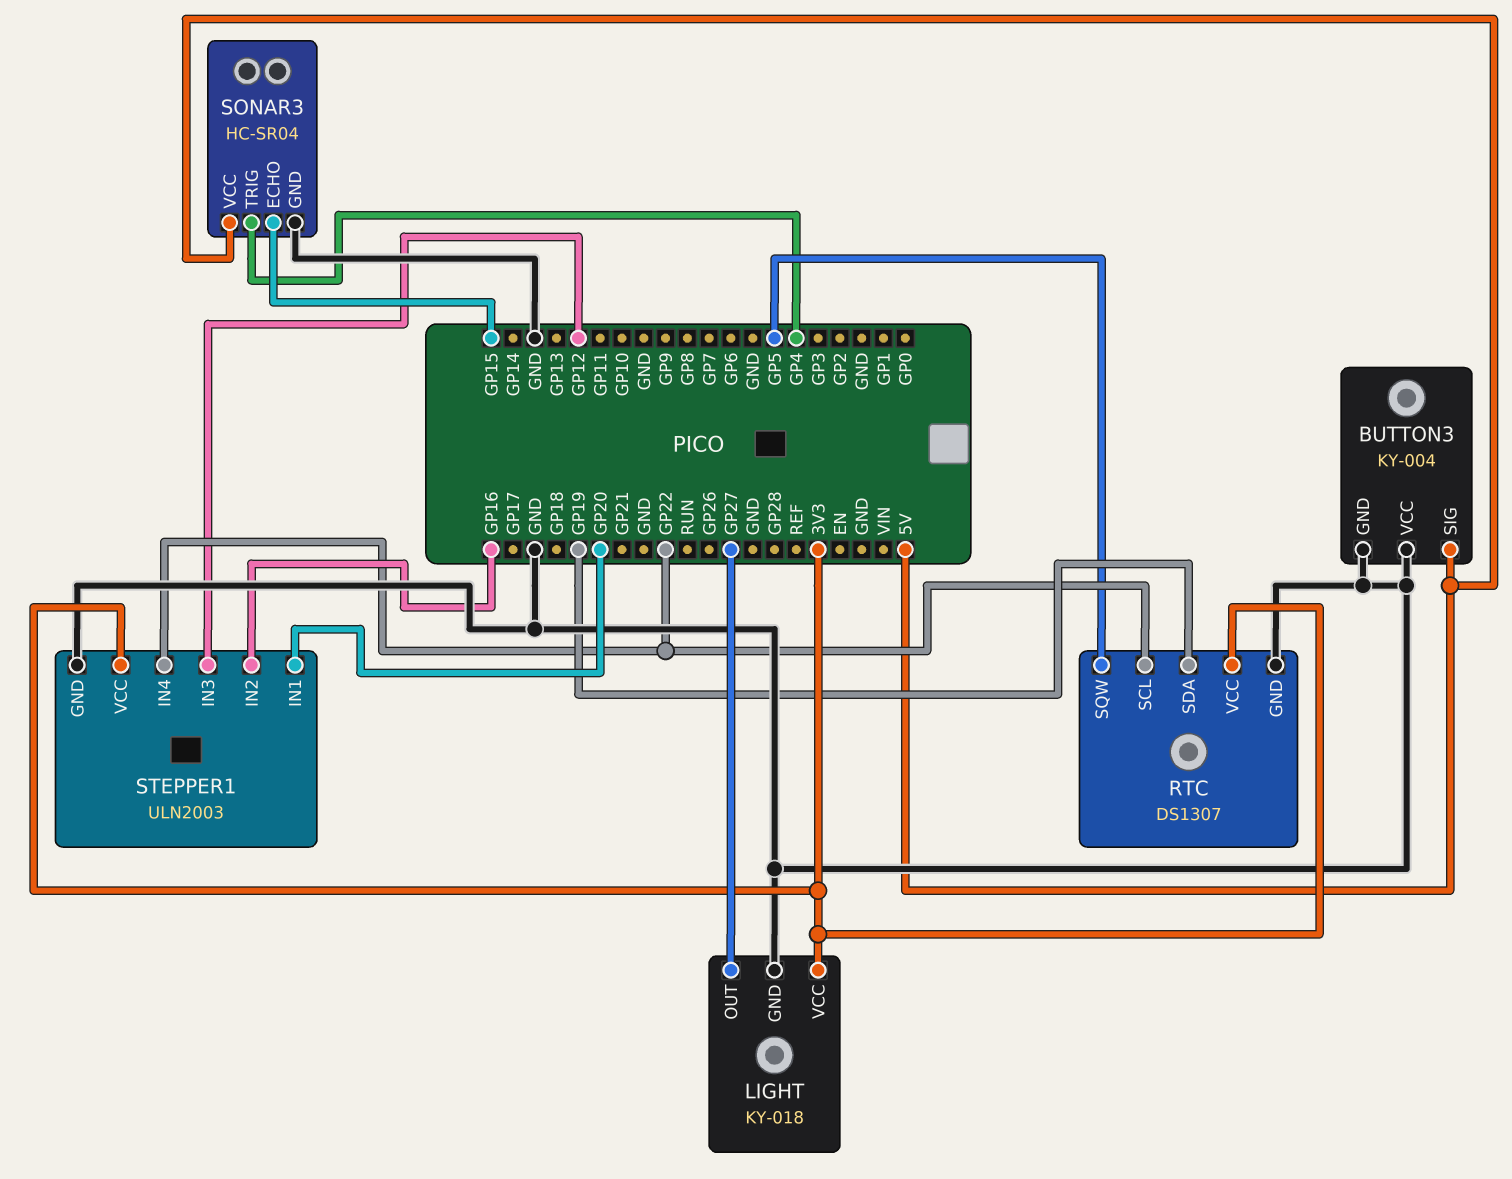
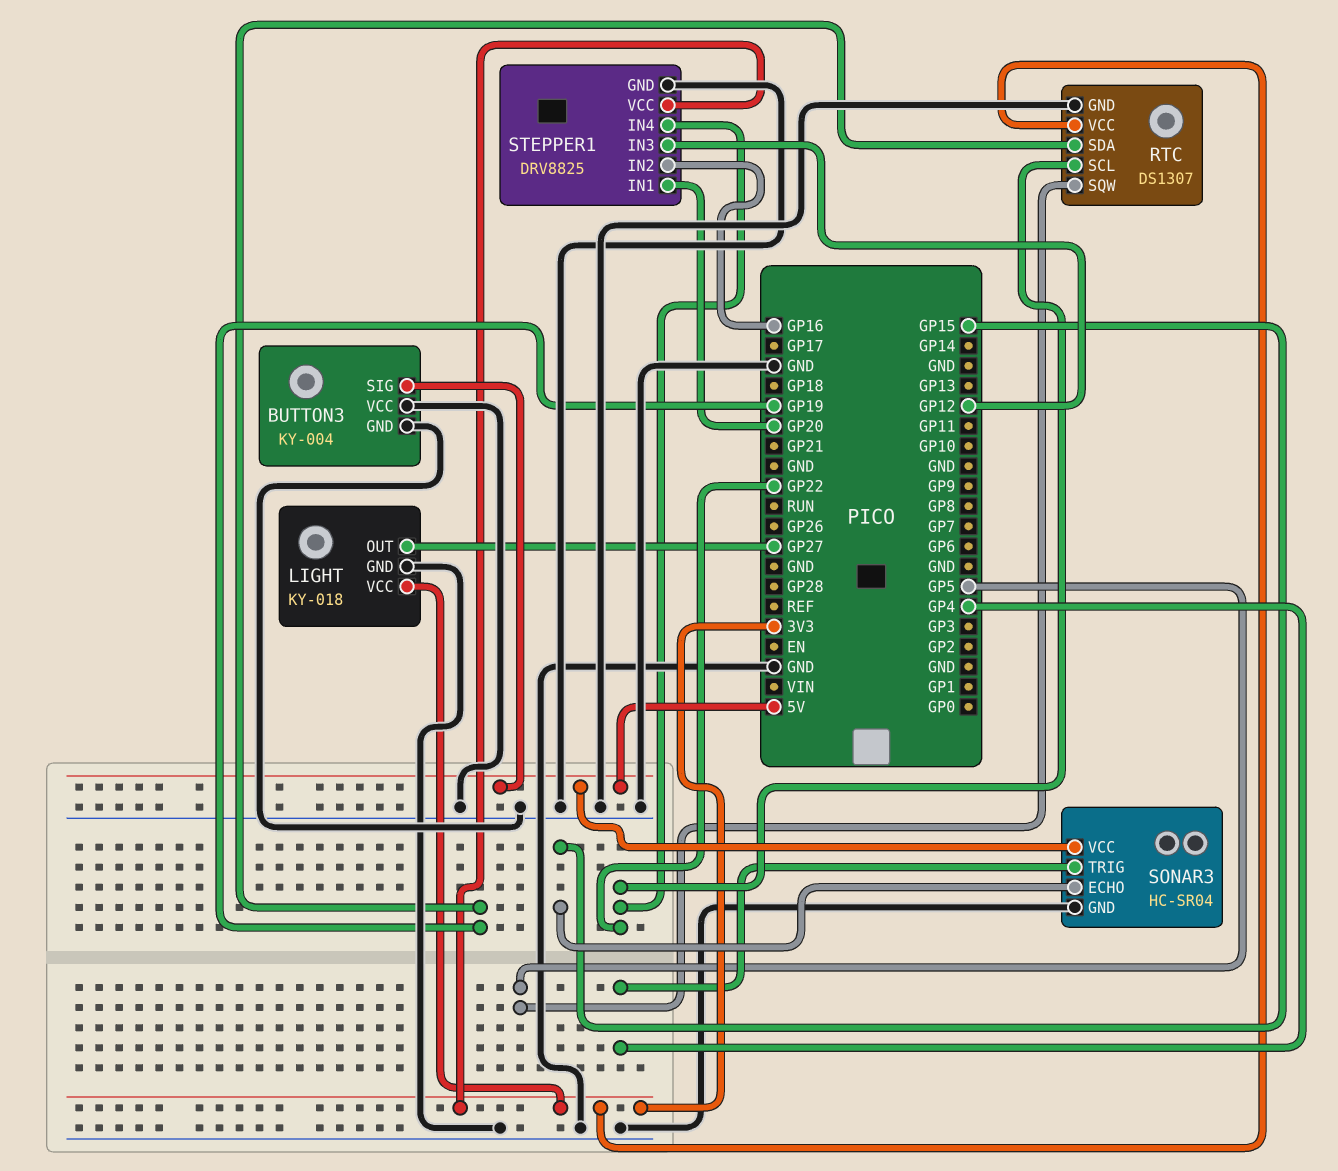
STEPPER1: ULN2003 -> DRV8825

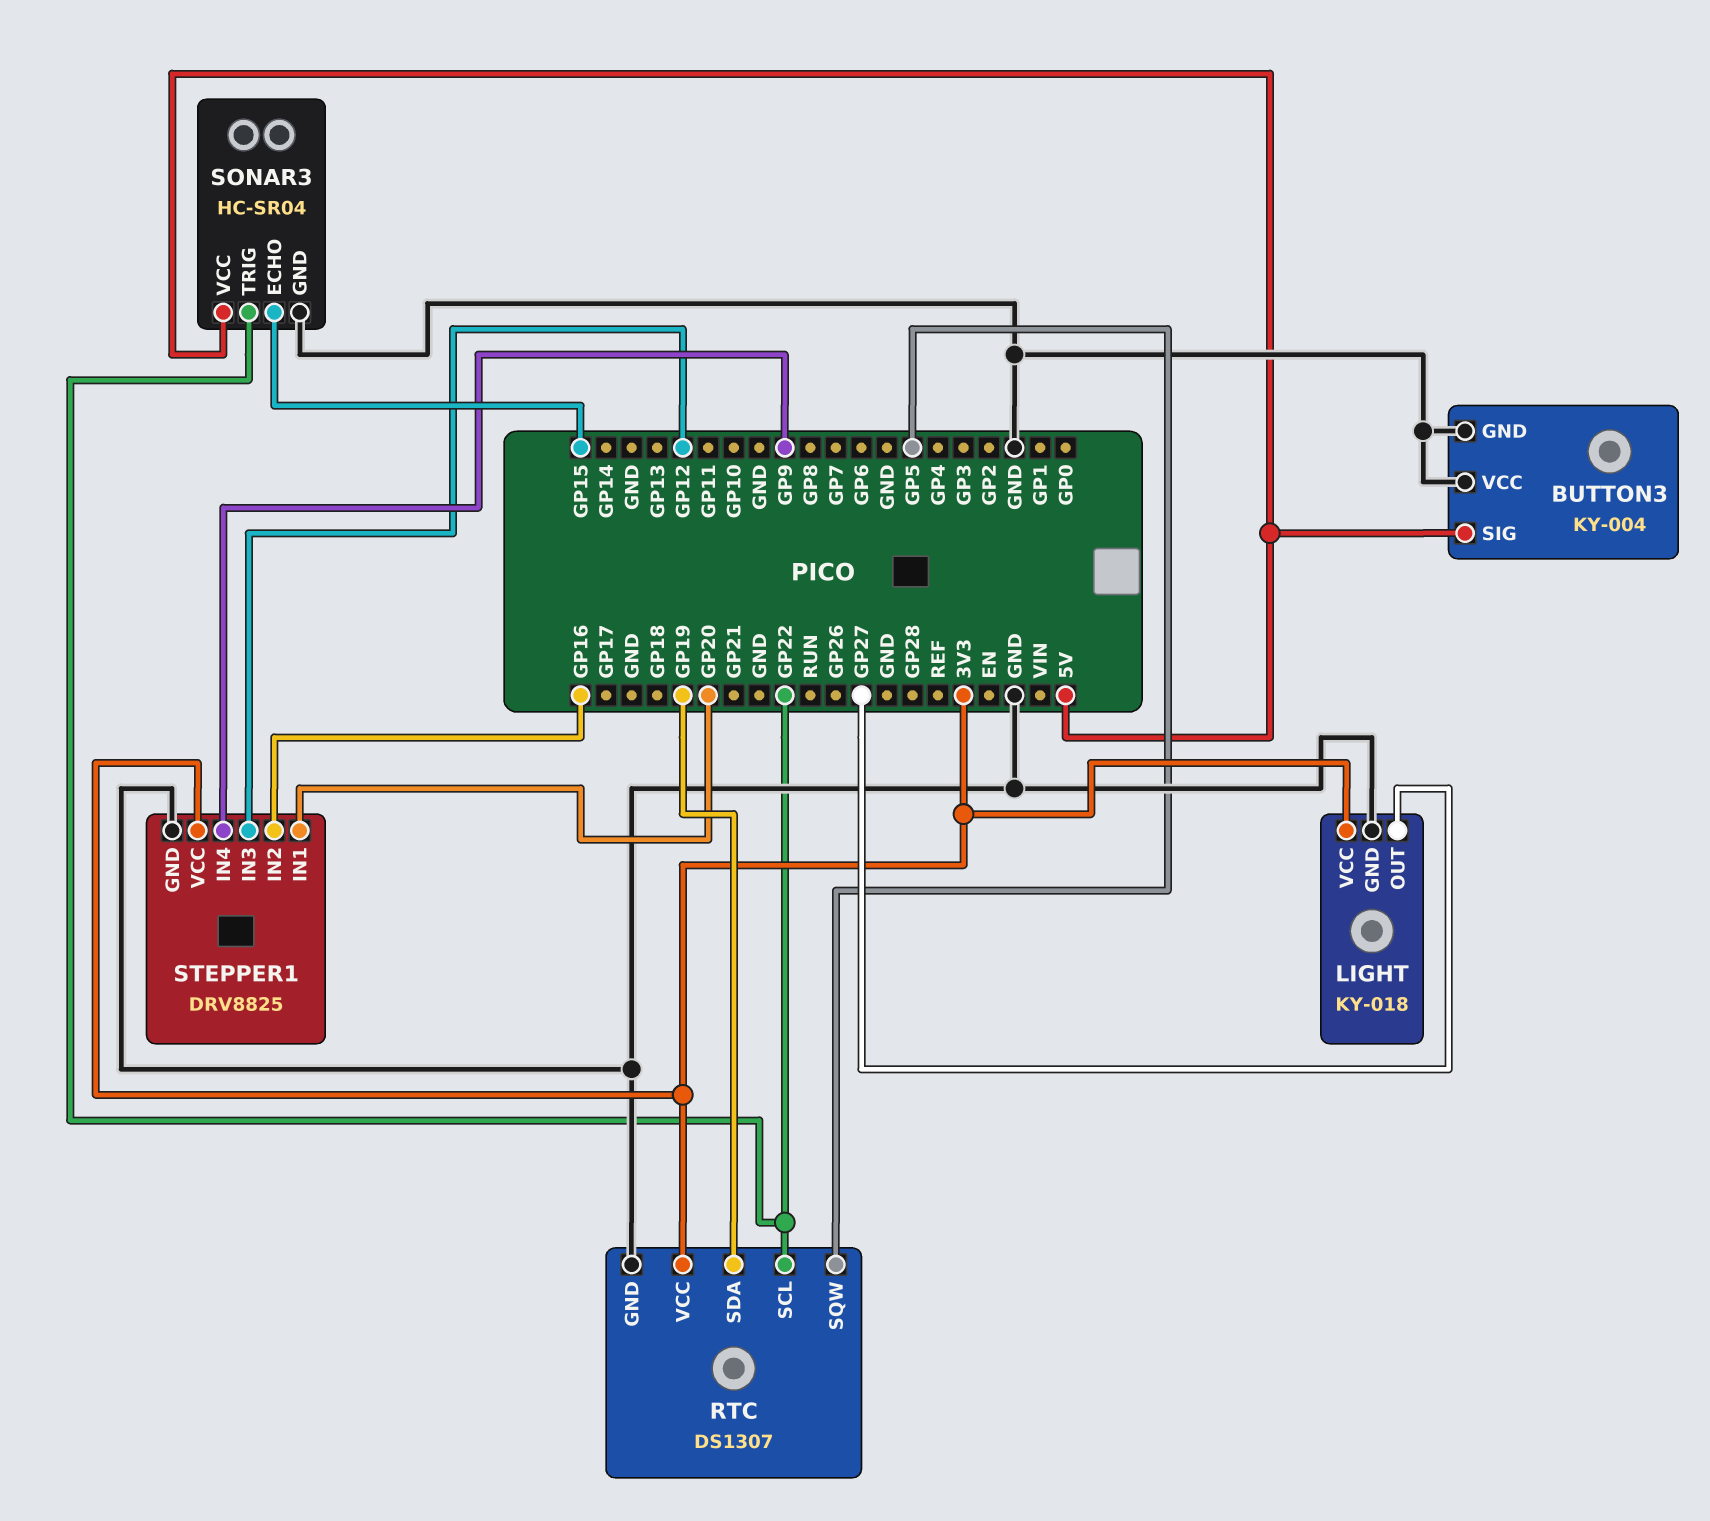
SONAR3 pin TRIG: GP4 -> GP22
STEPPER1 pin IN4: GP22 -> GP9

